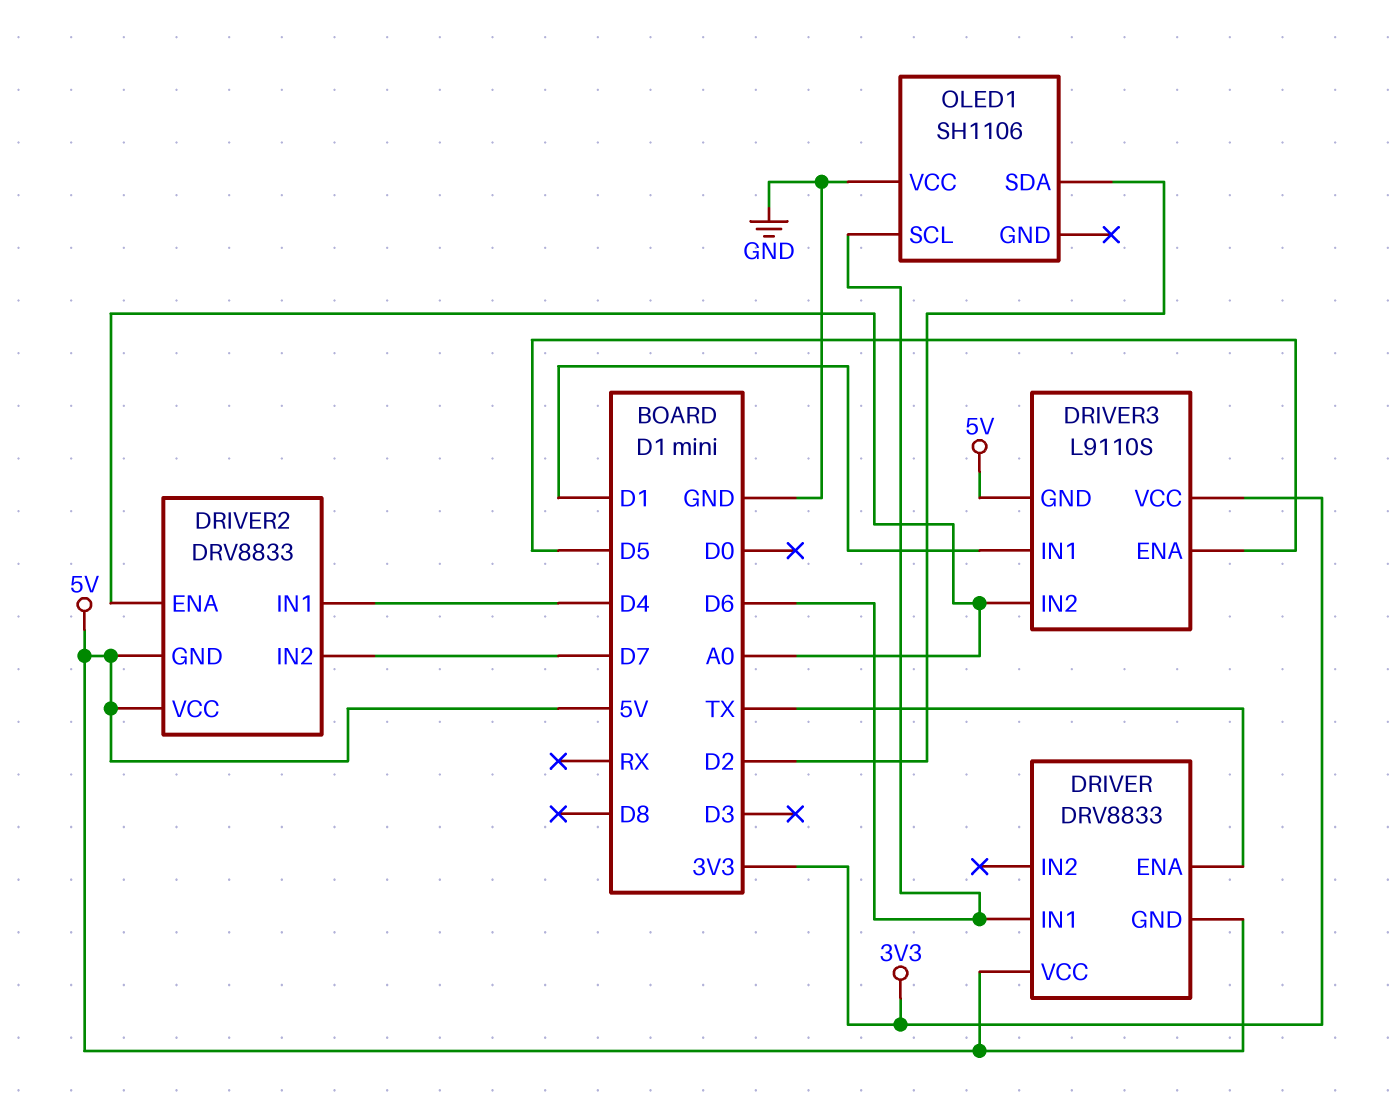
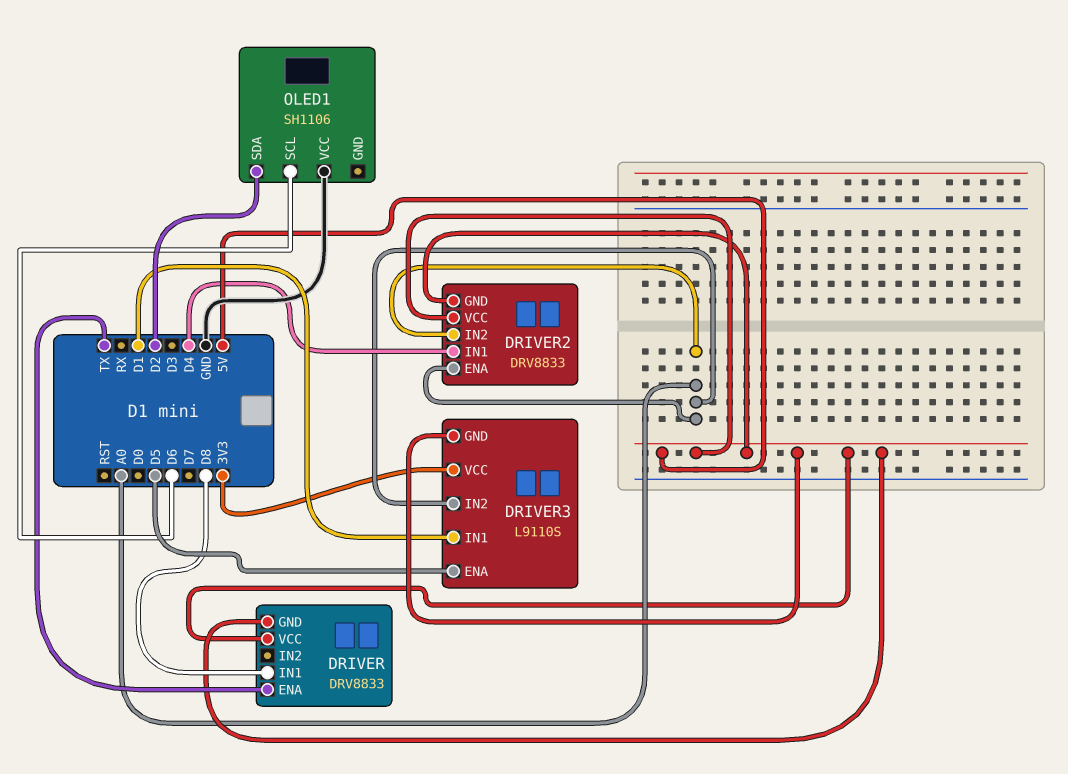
DRIVER pin IN1: D6 -> D8
DRIVER2 pin IN2: D7 -> A0

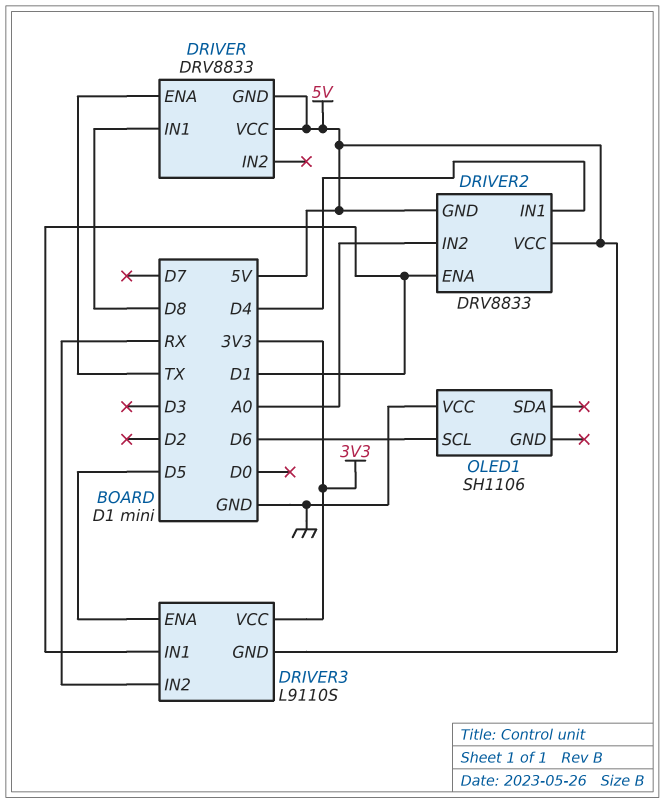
DRIVER2 pin ENA: A0 -> D1
DRIVER3 pin IN2: A0 -> RX
OLED1 pin SDA: D2 -> none

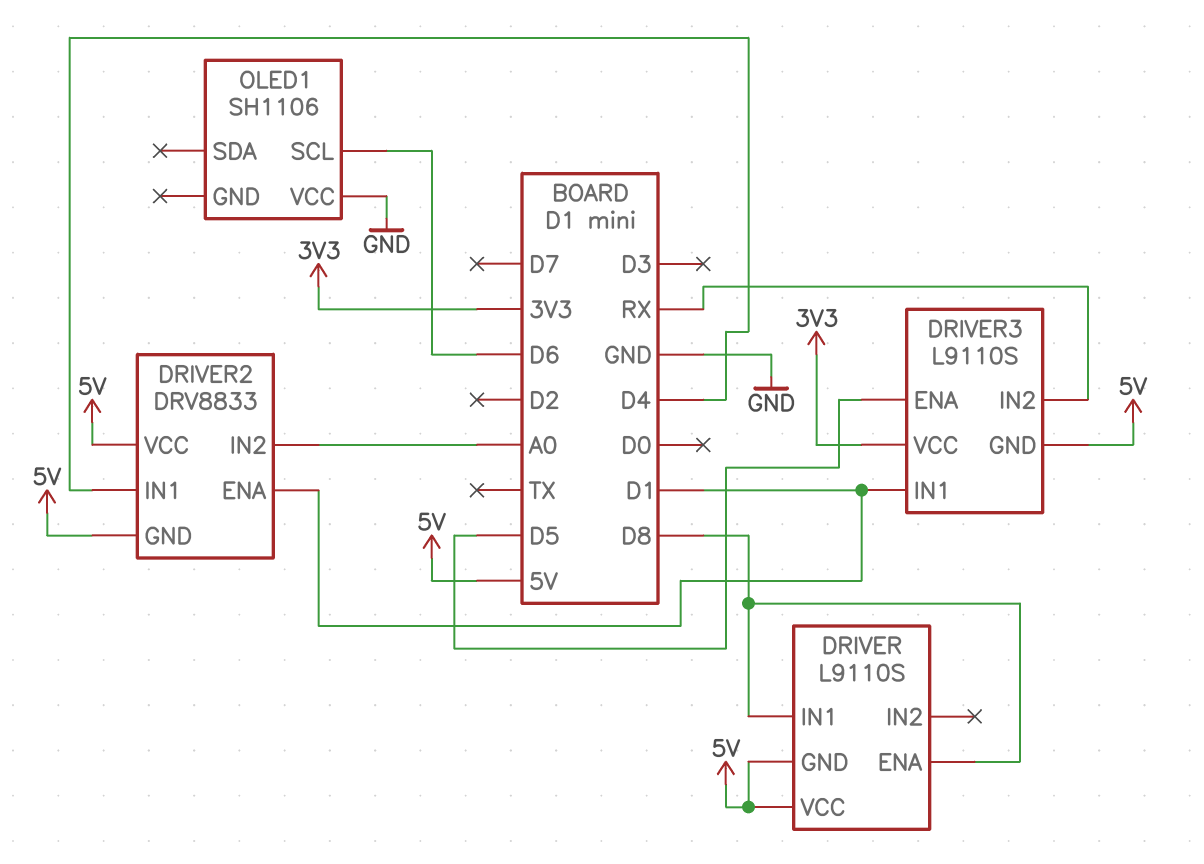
DRIVER: DRV8833 -> L9110S
DRIVER pin ENA: TX -> D8

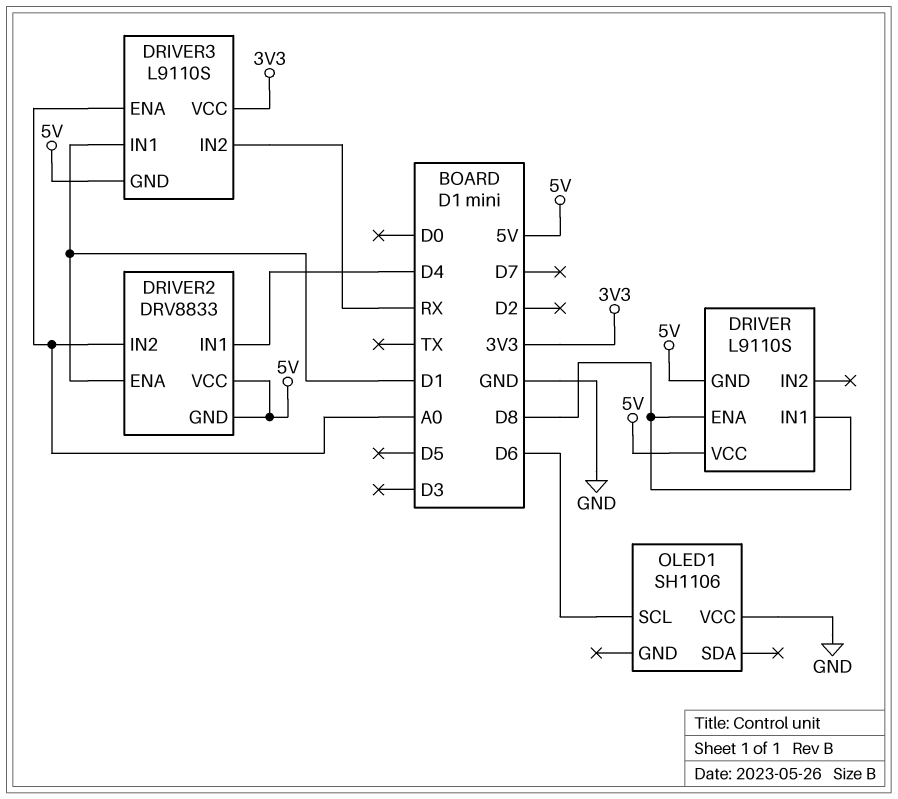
DRIVER3 pin ENA: D5 -> A0

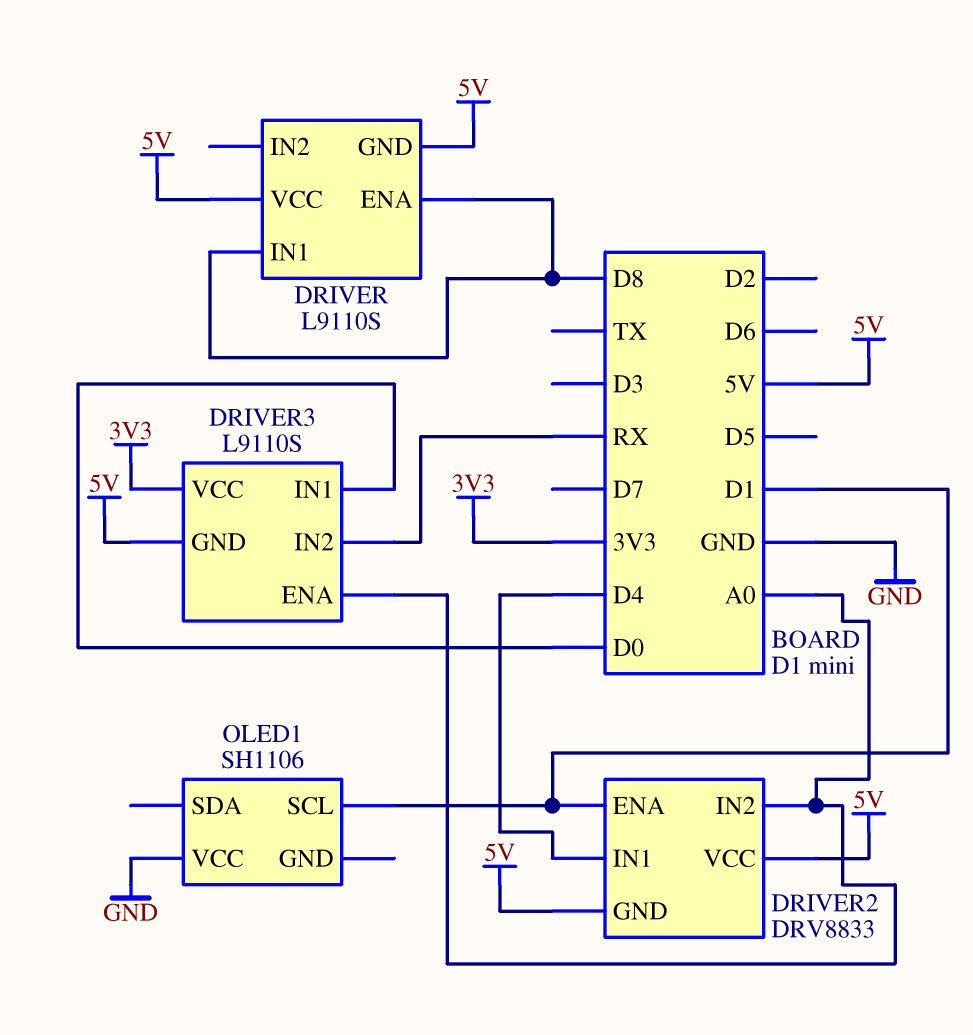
DRIVER3 pin IN1: D1 -> D0
OLED1 pin SCL: D6 -> D1

